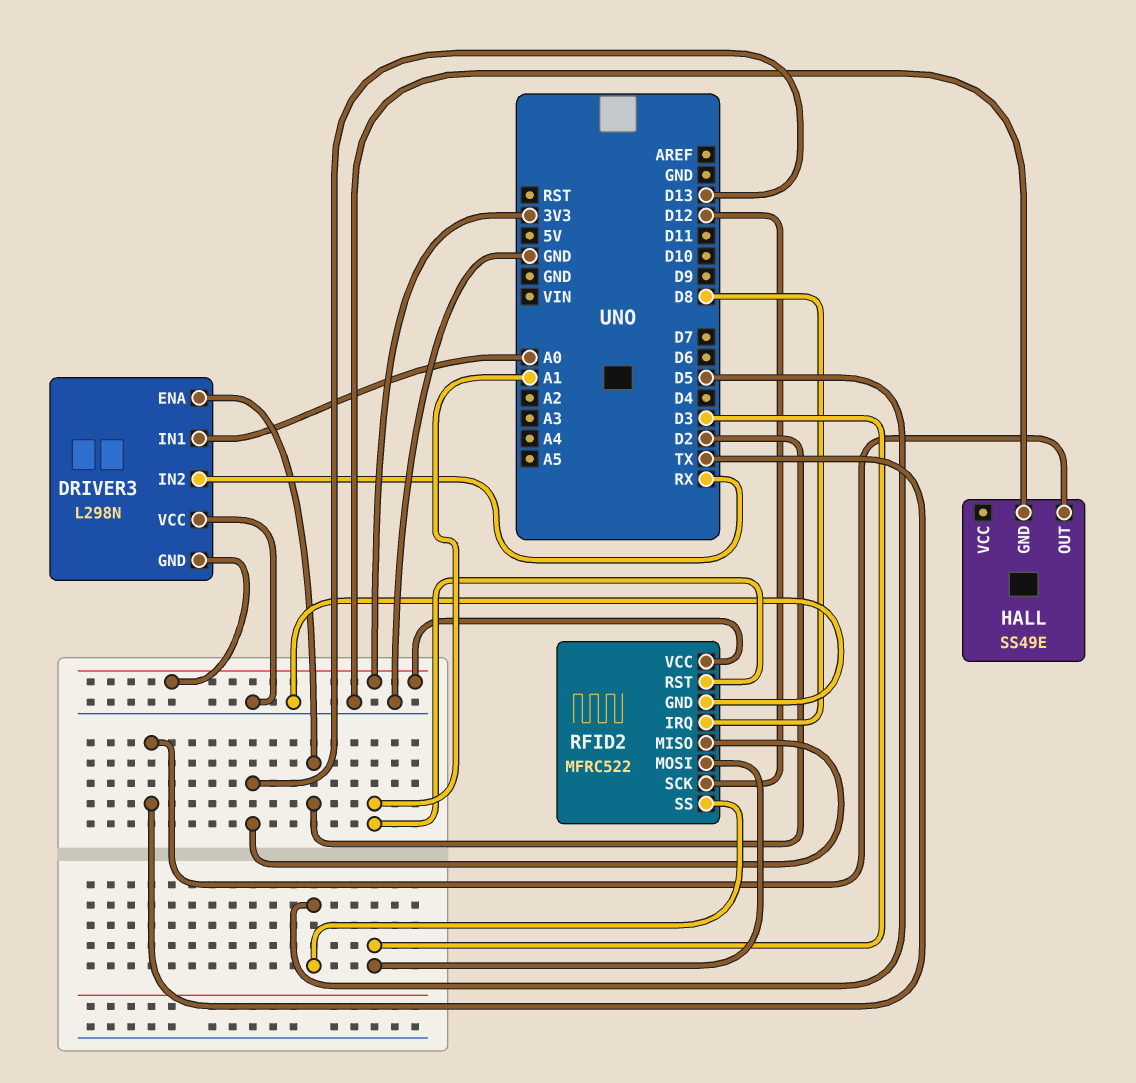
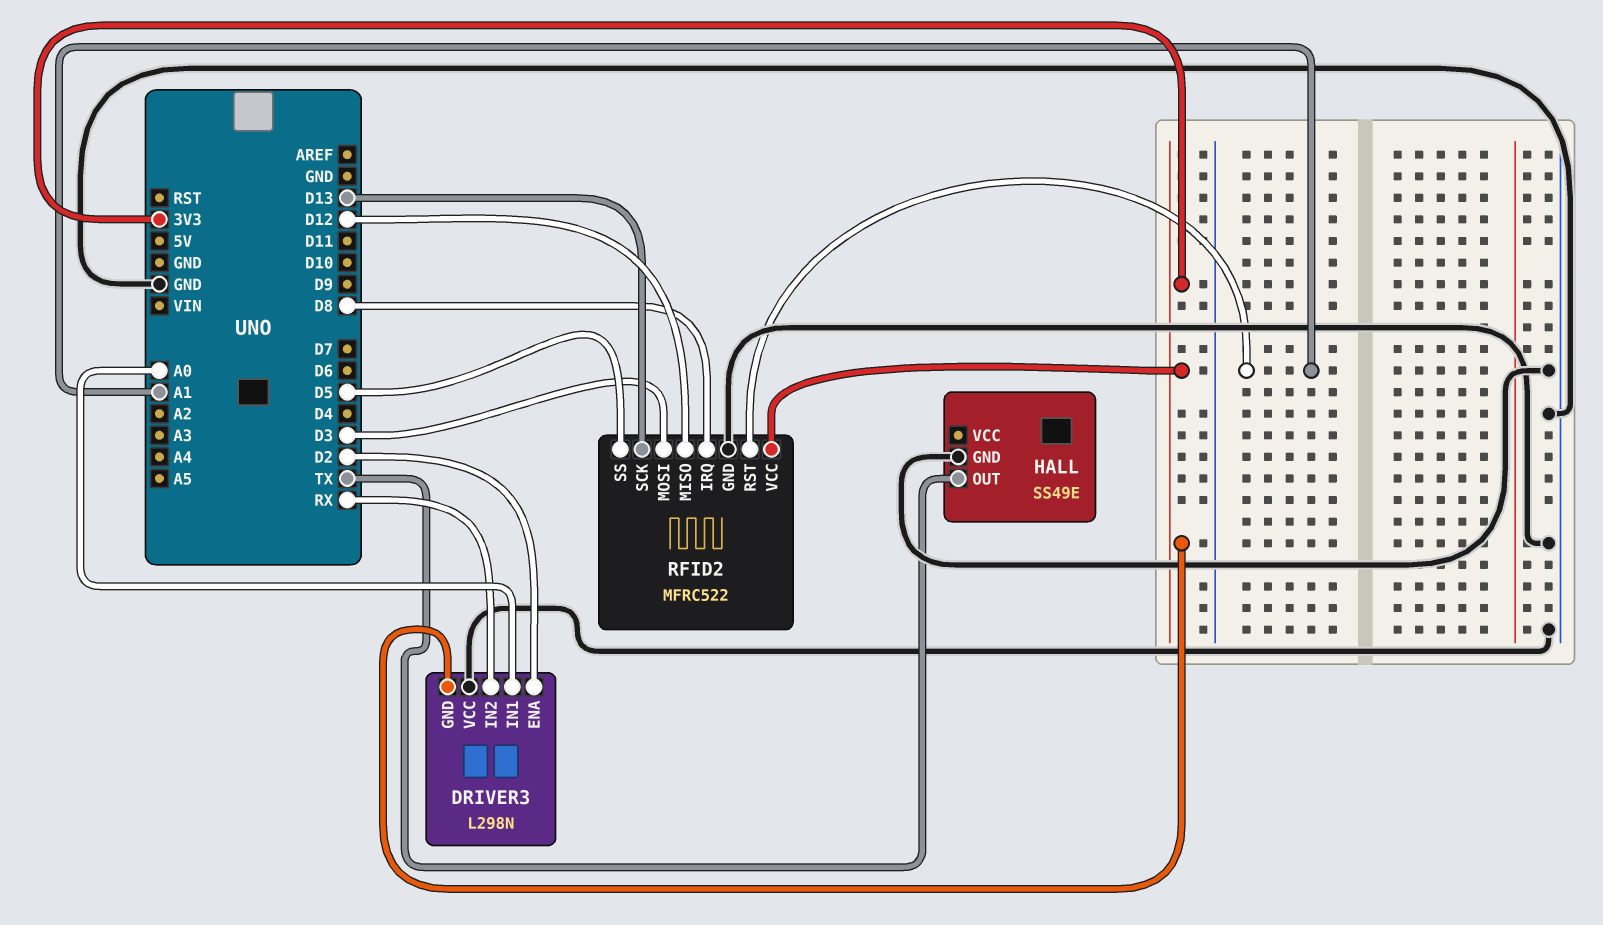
RFID2 pin MISO: D13 -> D12
RFID2 pin SCK: D12 -> D13

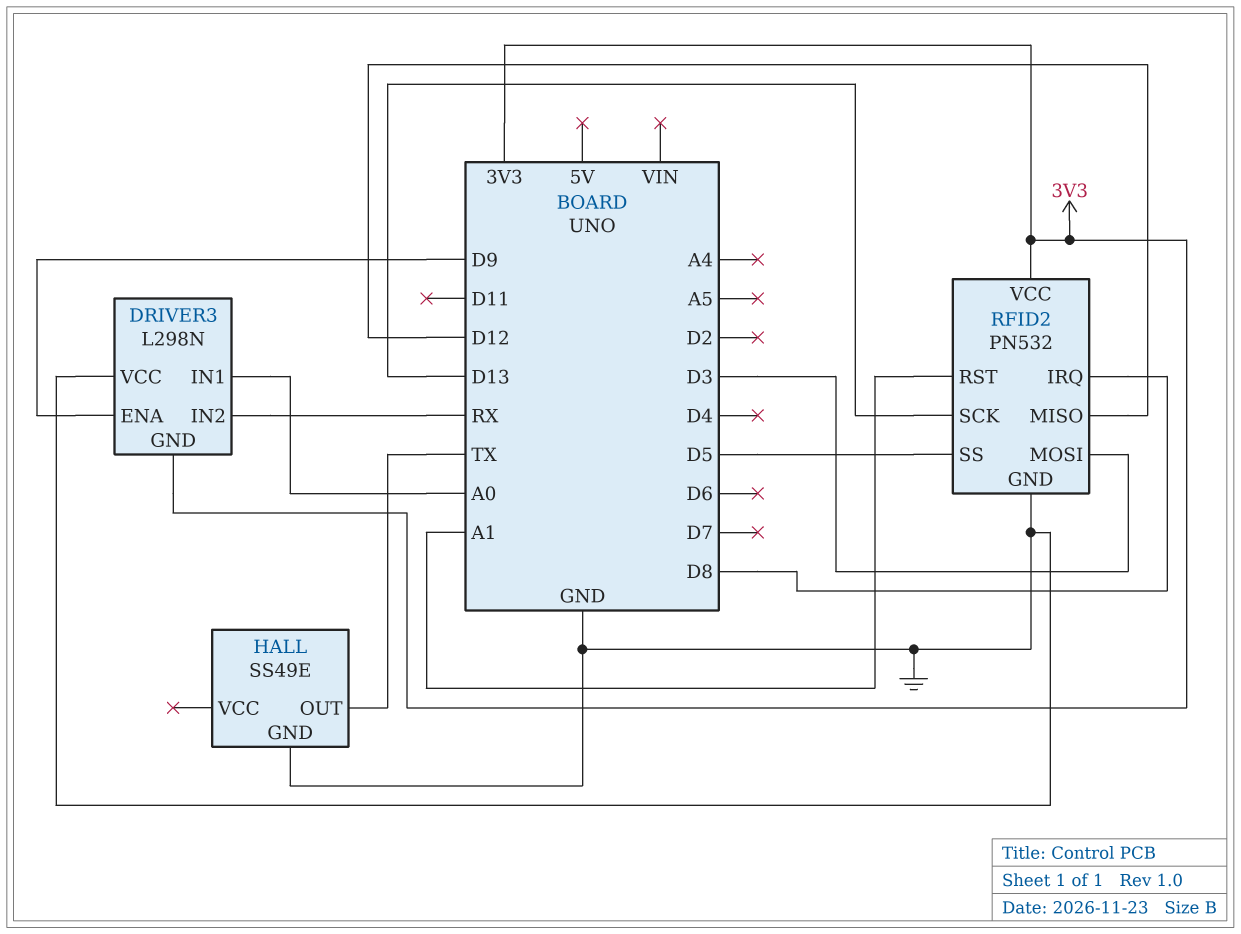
DRIVER3 pin ENA: D2 -> D9
RFID2: MFRC522 -> PN532

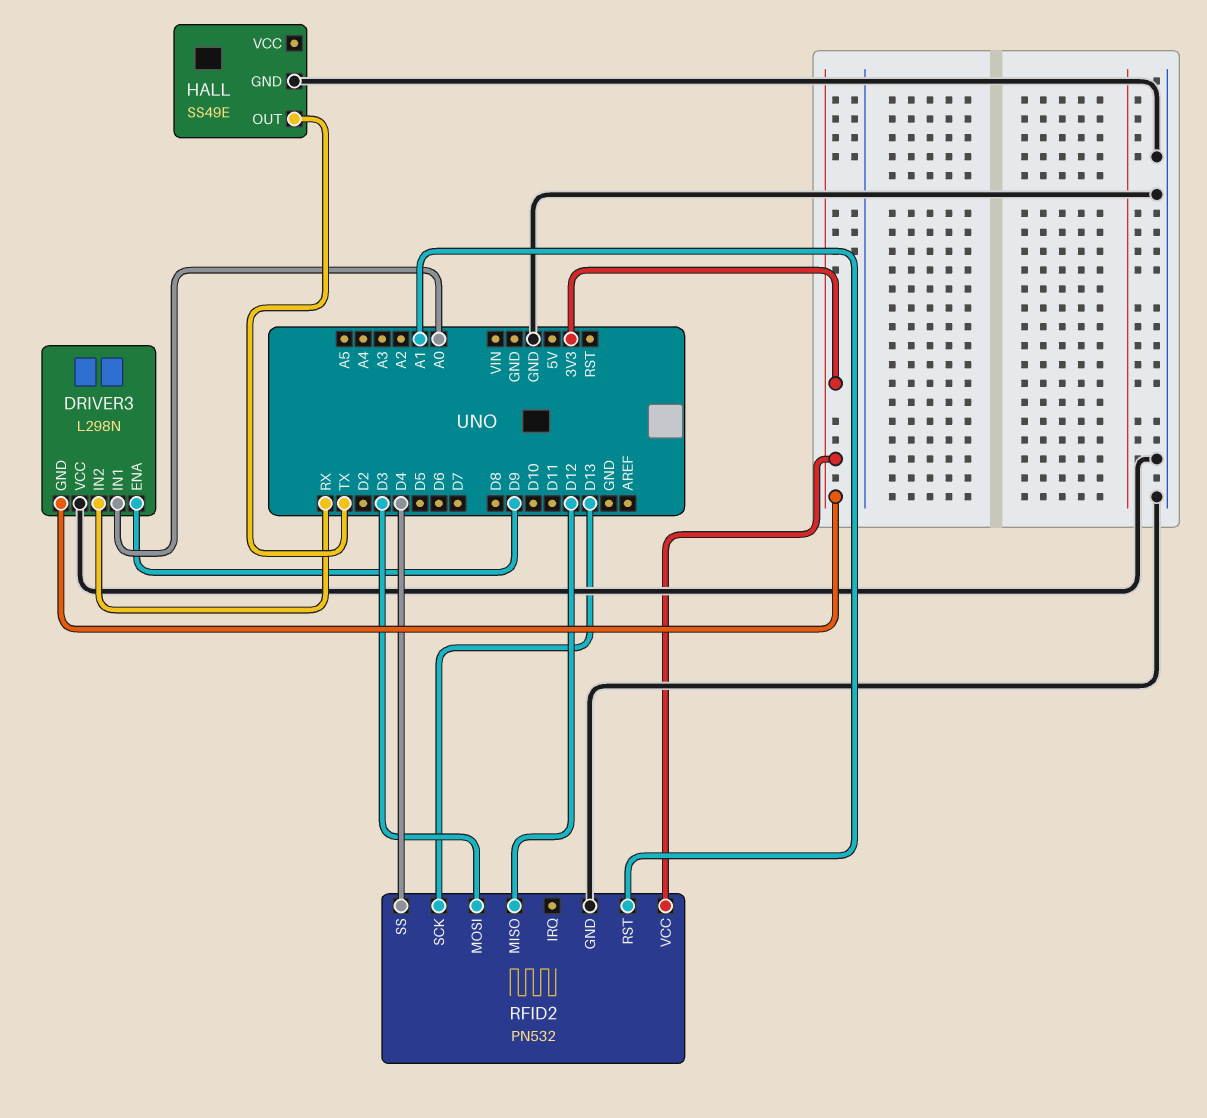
RFID2 pin IRQ: D8 -> none
RFID2 pin SS: D5 -> D4

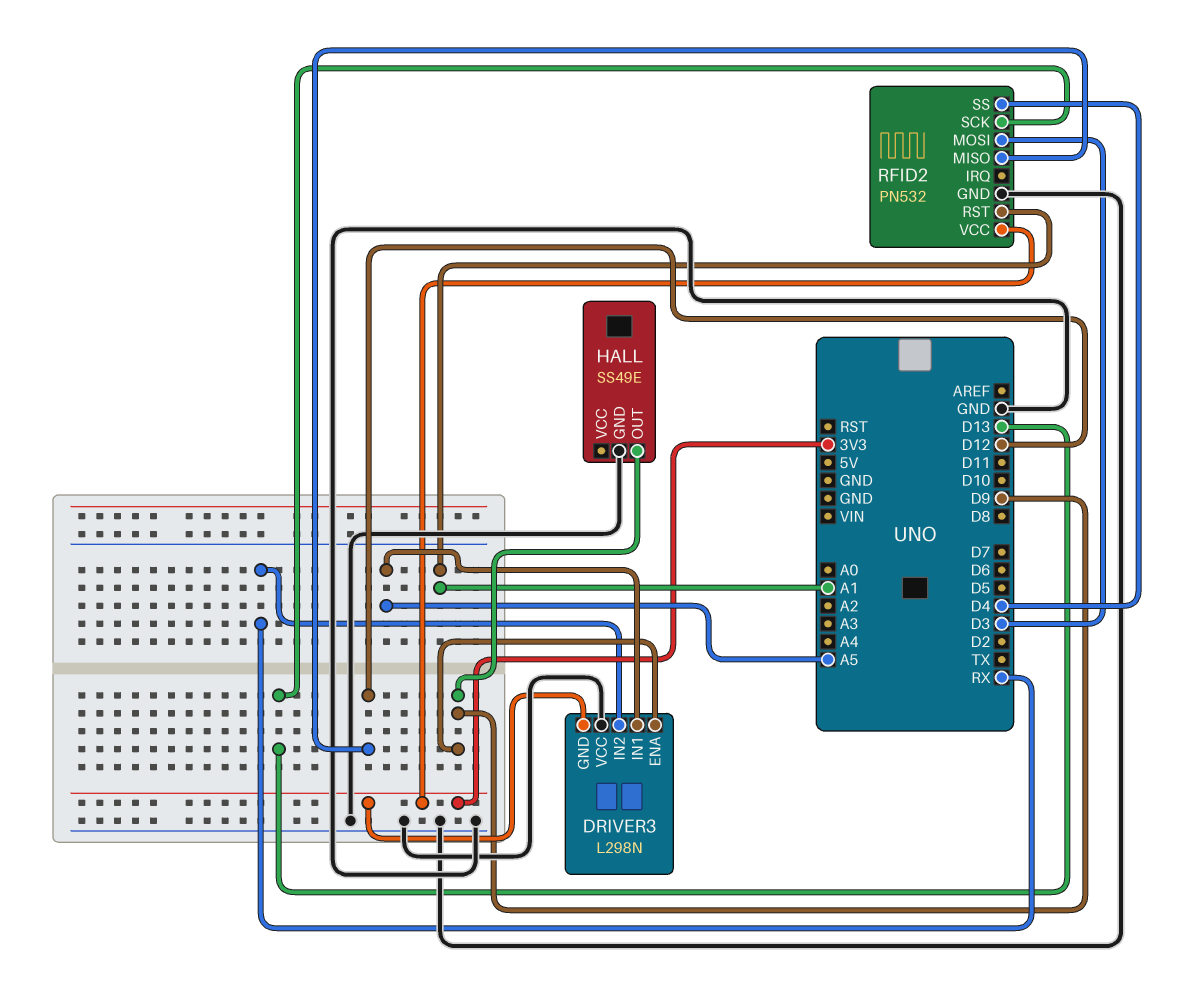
DRIVER3 pin IN1: A0 -> A5
HALL pin OUT: TX -> D9

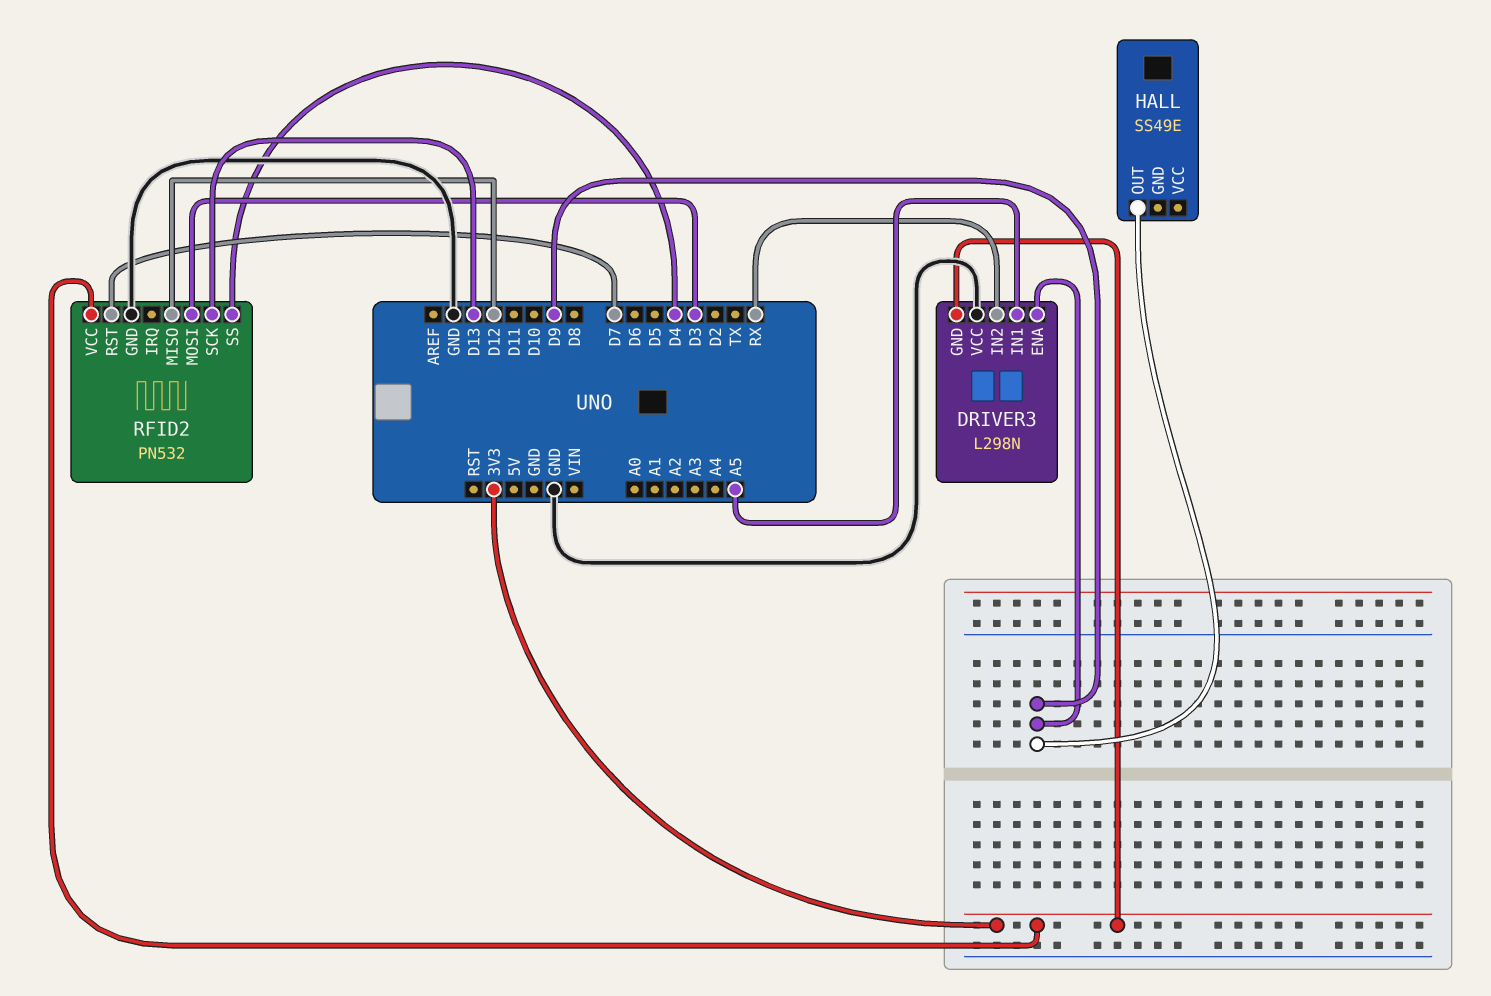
HALL pin GND: GND -> none
RFID2 pin RST: A1 -> D7

